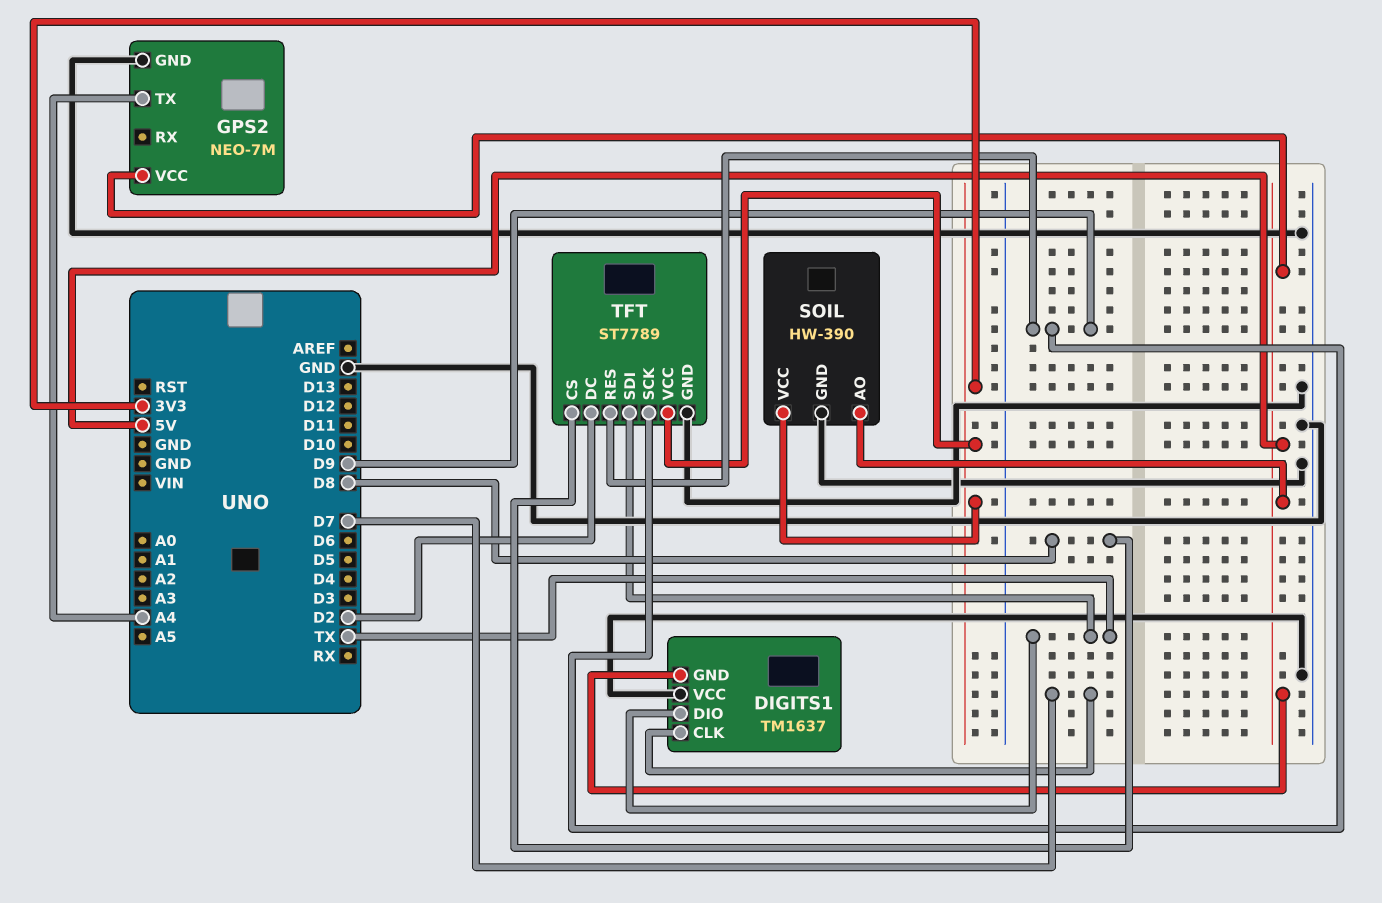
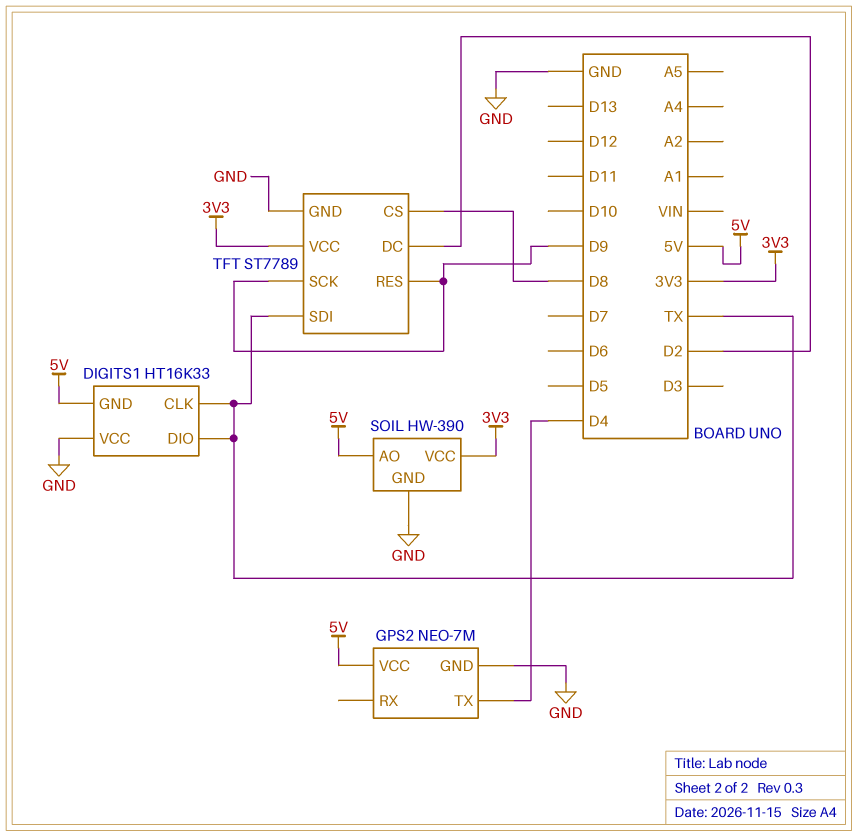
DIGITS1: TM1637 -> HT16K33
DIGITS1 pin CLK: D7 -> TX
GPS2 pin TX: A4 -> D4

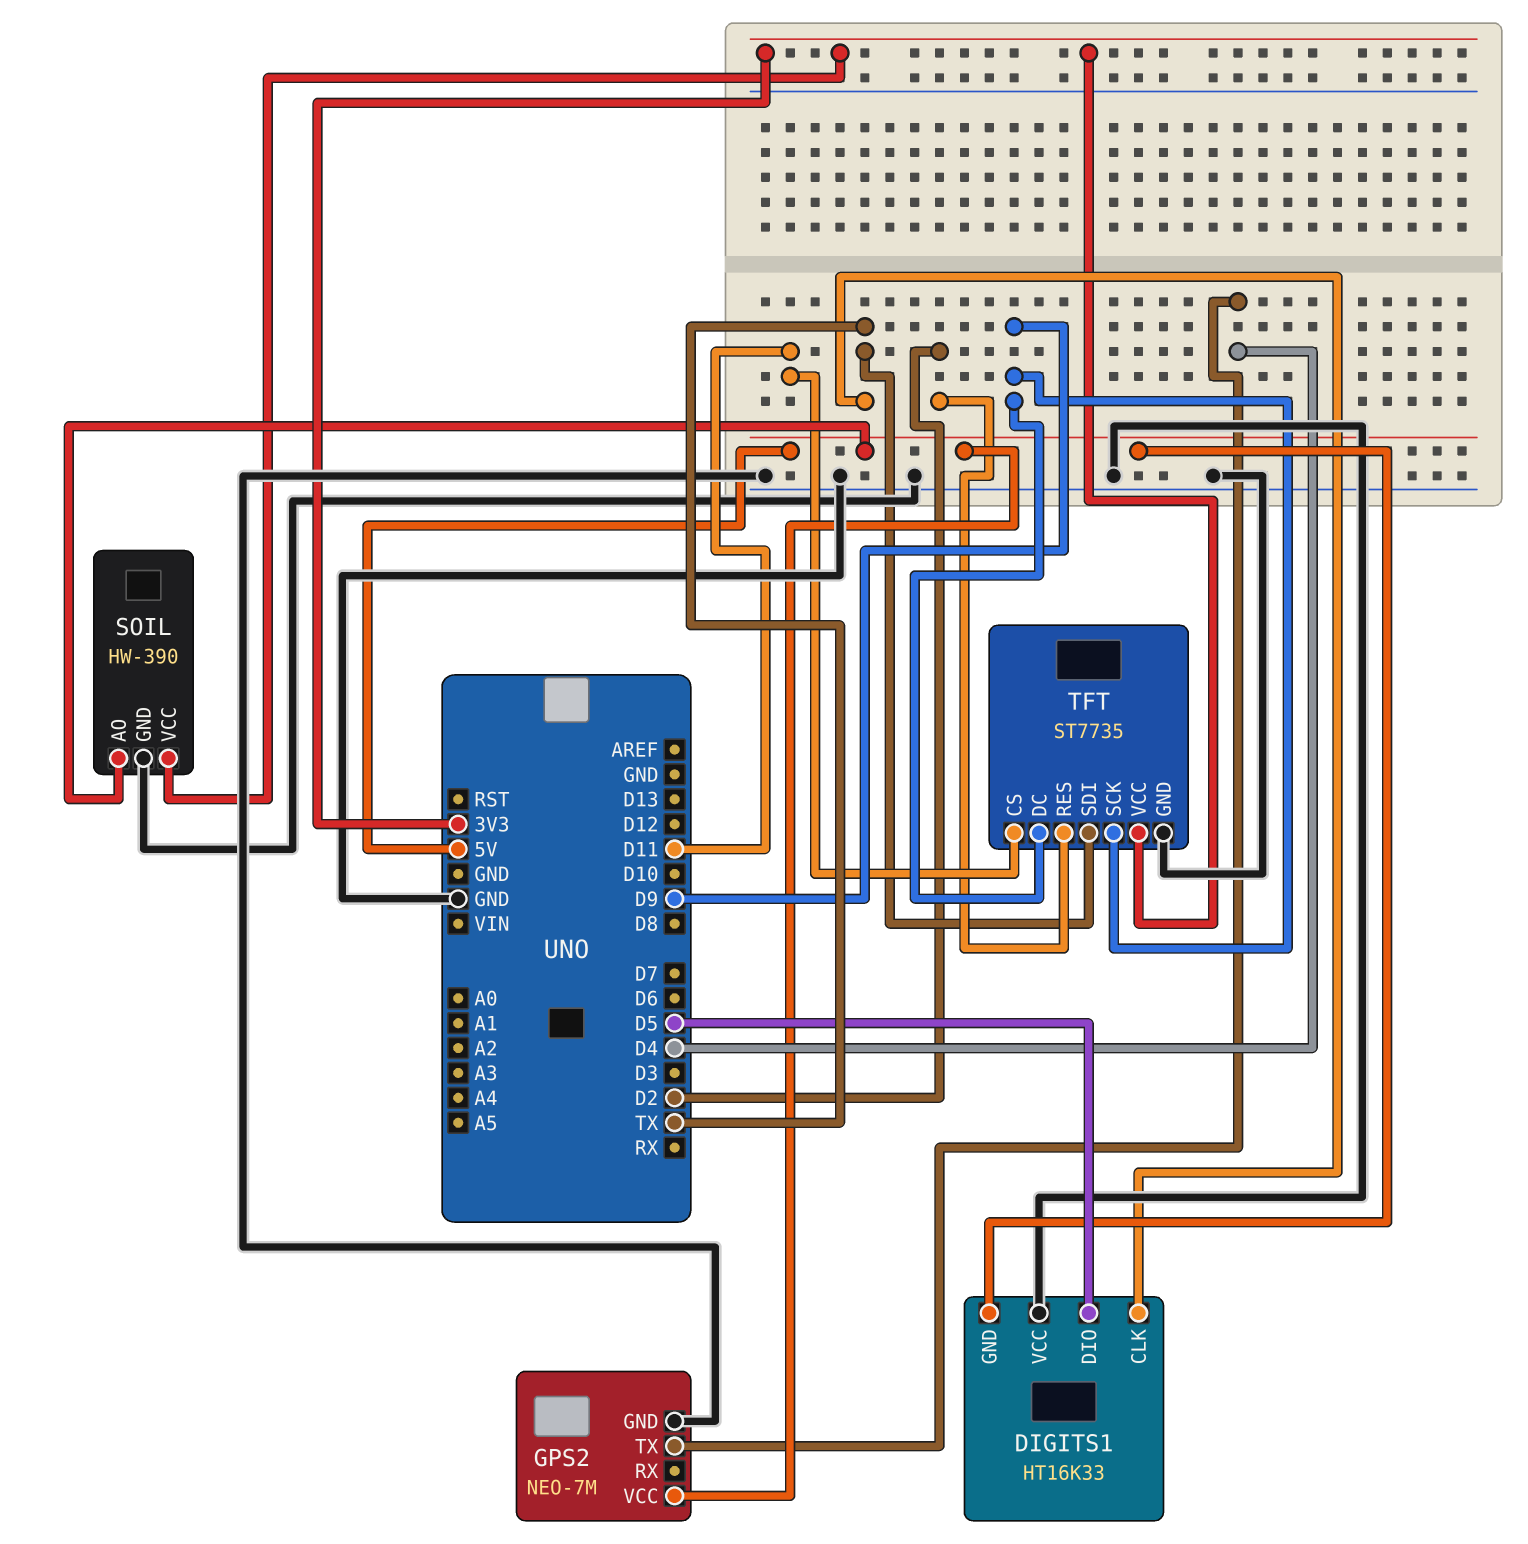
DIGITS1 pin DIO: TX -> D5
TFT: ST7789 -> ST7735
TFT pin CS: D8 -> D11
TFT pin DC: D2 -> D9
TFT pin RES: D9 -> D2

